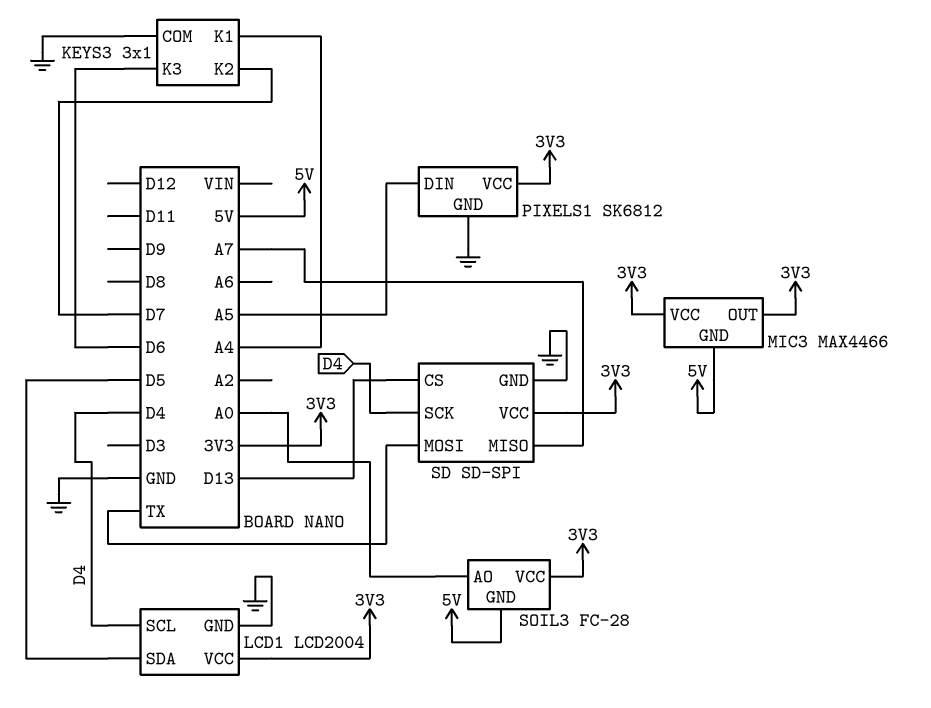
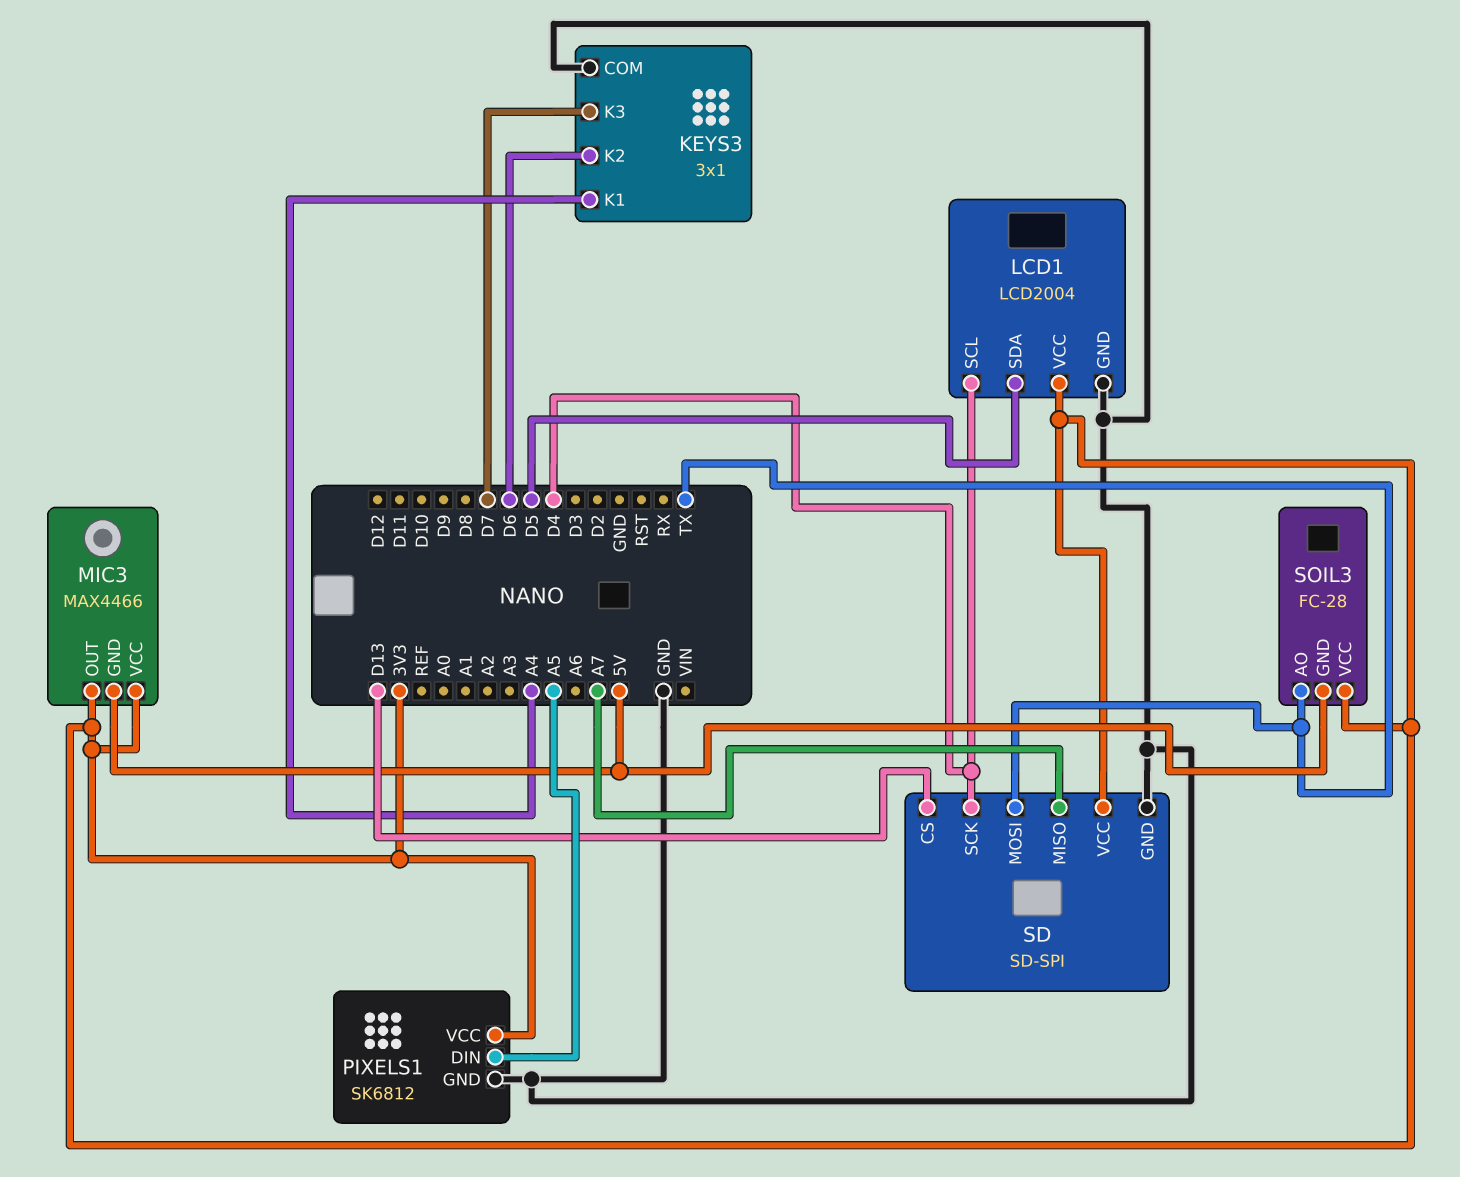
KEYS3 pin K2: D7 -> D6
KEYS3 pin K3: D6 -> D7
SOIL3 pin AO: A0 -> TX

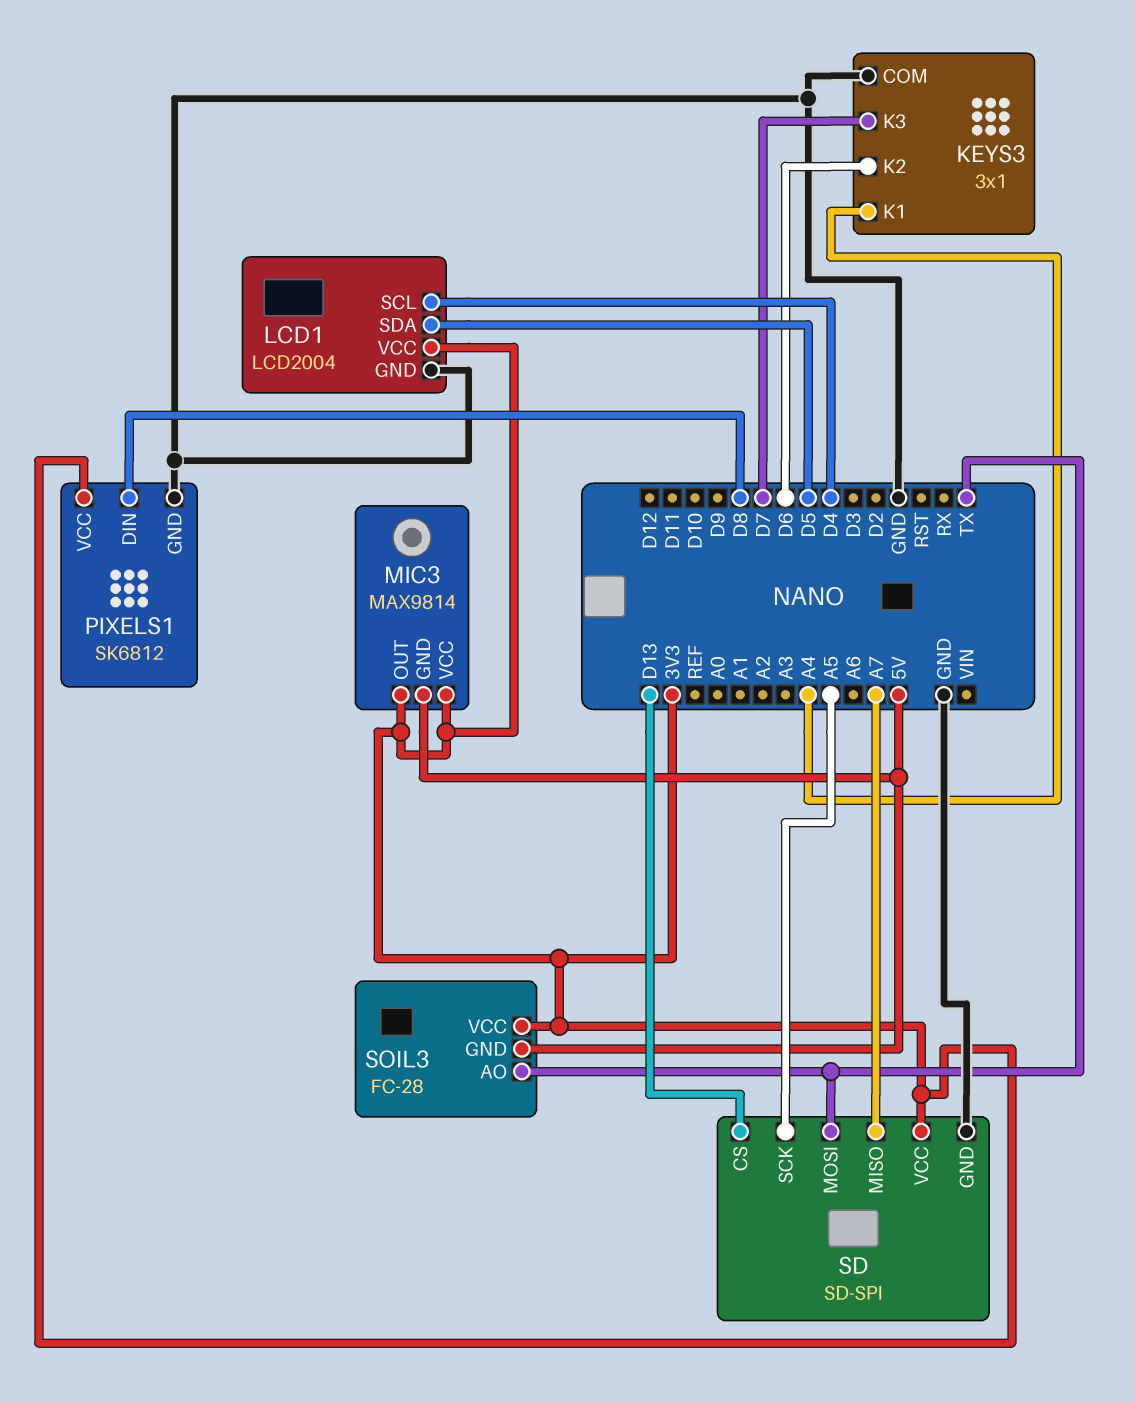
MIC3: MAX4466 -> MAX9814
PIXELS1 pin DIN: A5 -> D8
SD pin SCK: D4 -> A5

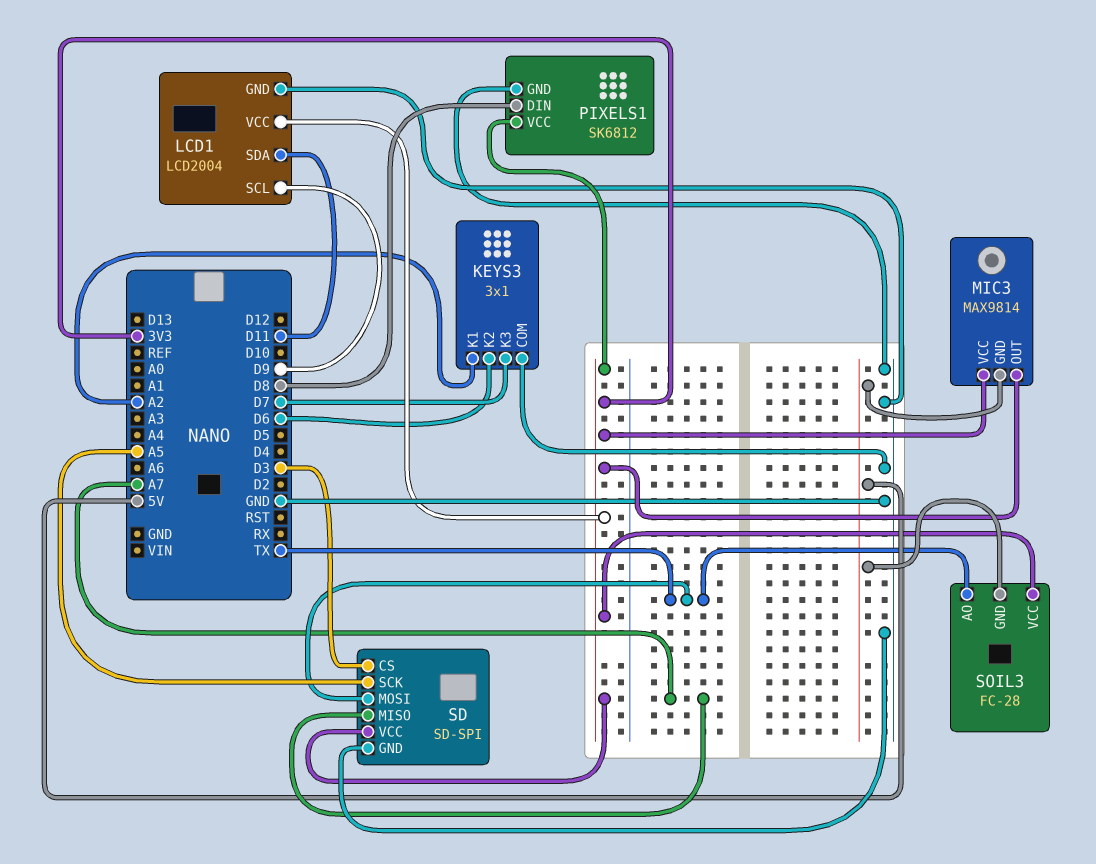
KEYS3 pin K1: A4 -> A2
LCD1 pin SCL: D4 -> D9
LCD1 pin SDA: D5 -> D11
SD pin CS: D13 -> D3

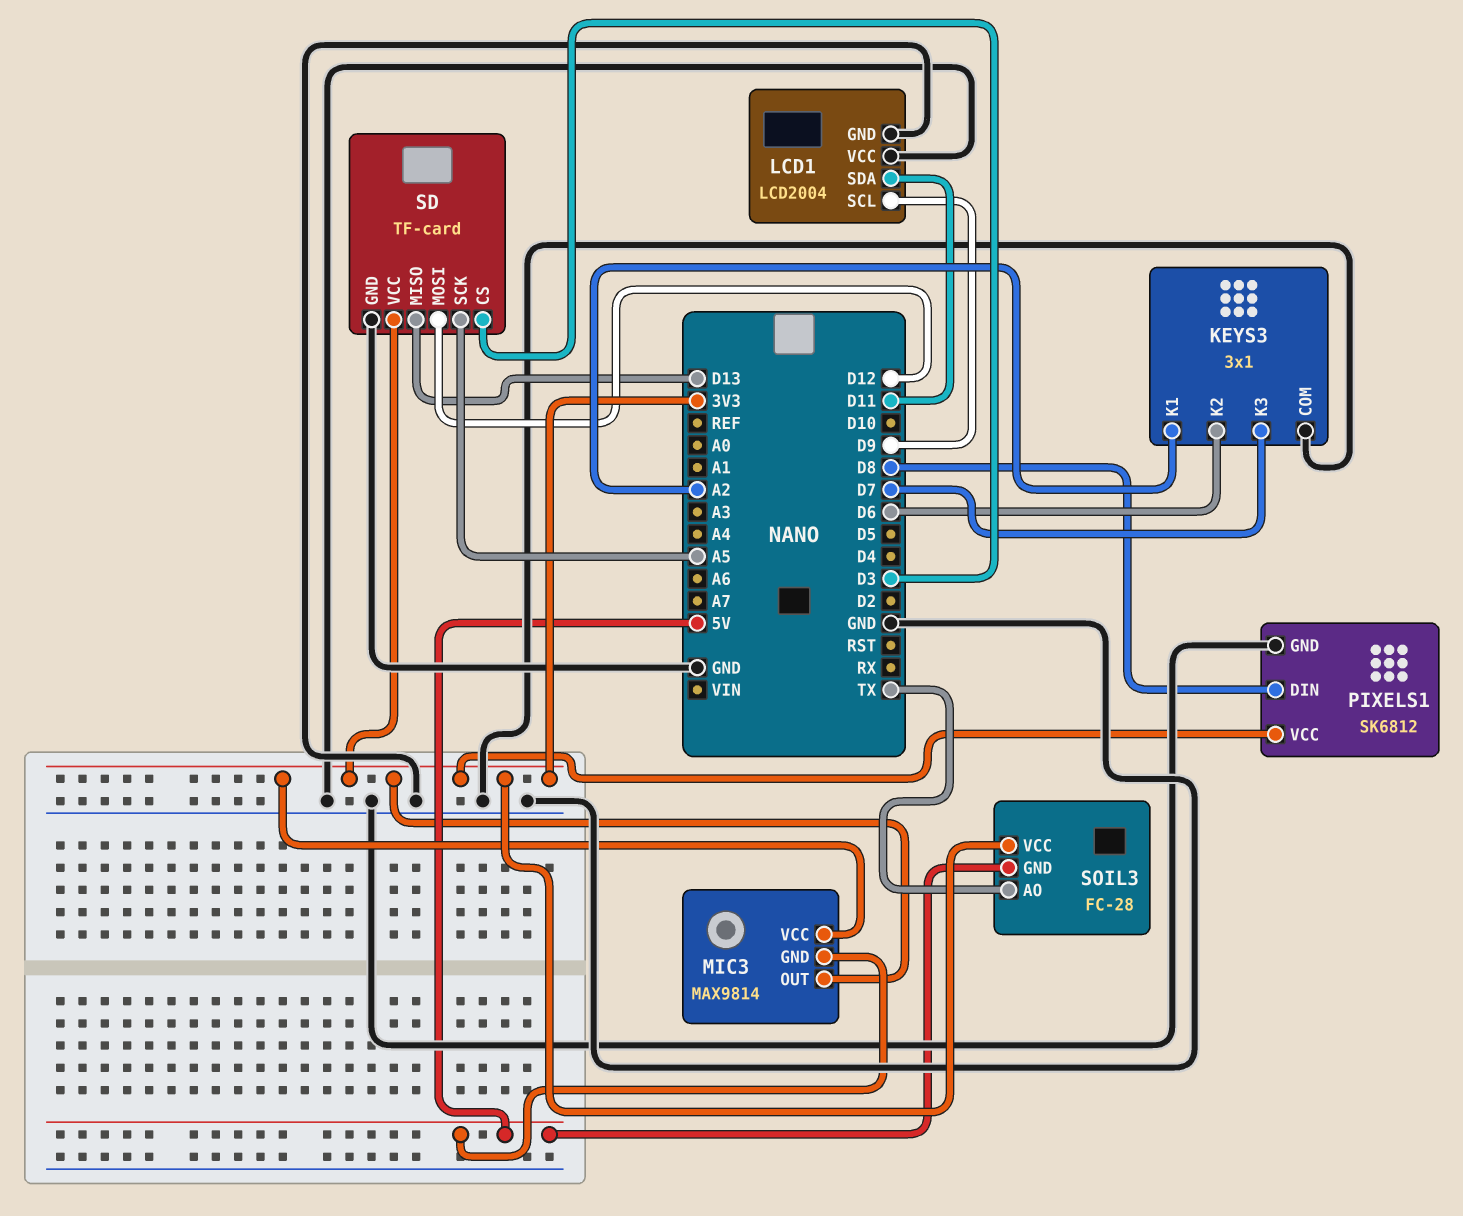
LCD1 pin VCC: 3V3 -> GND
SD: SD-SPI -> TF-card
SD pin MISO: A7 -> D13
SD pin MOSI: TX -> D12

